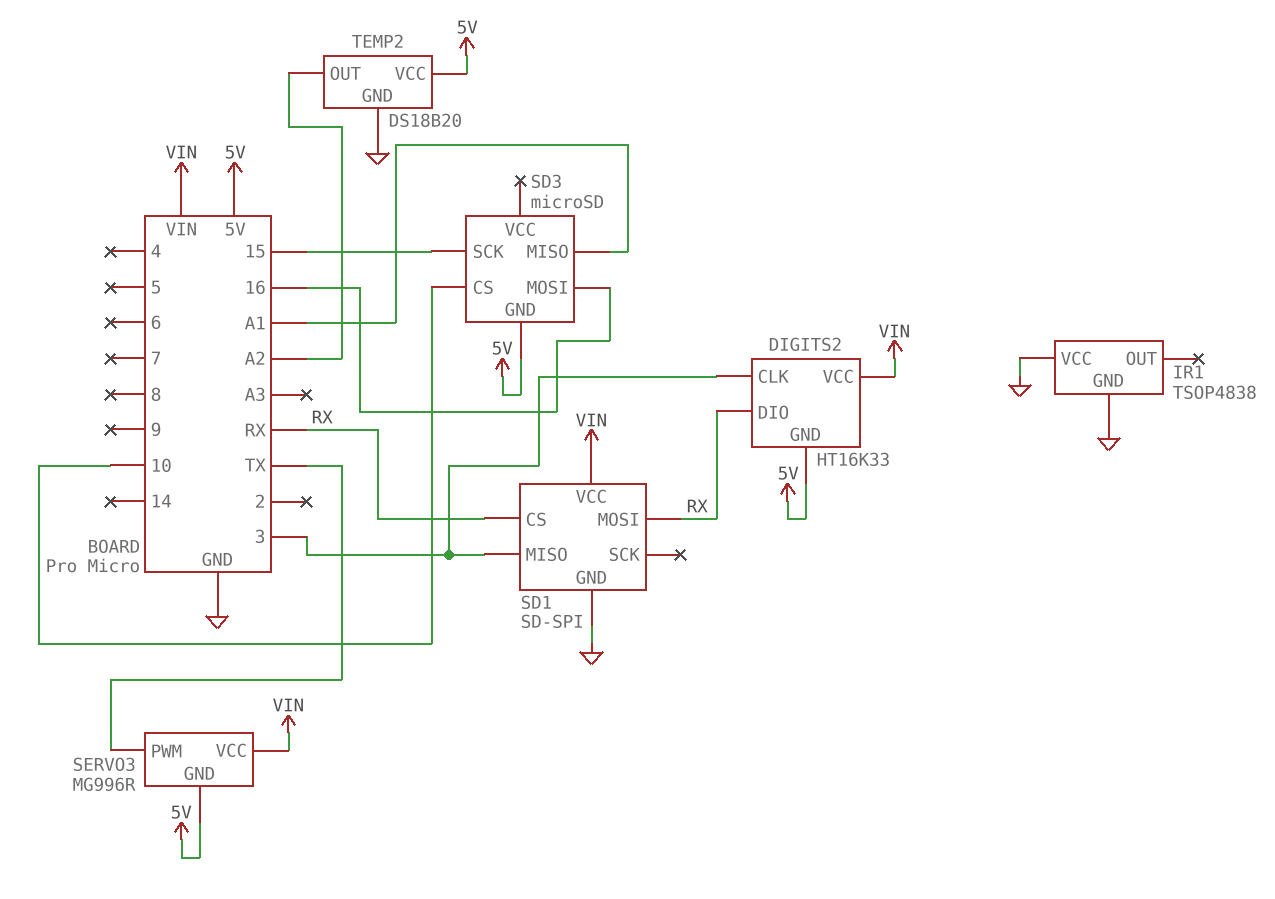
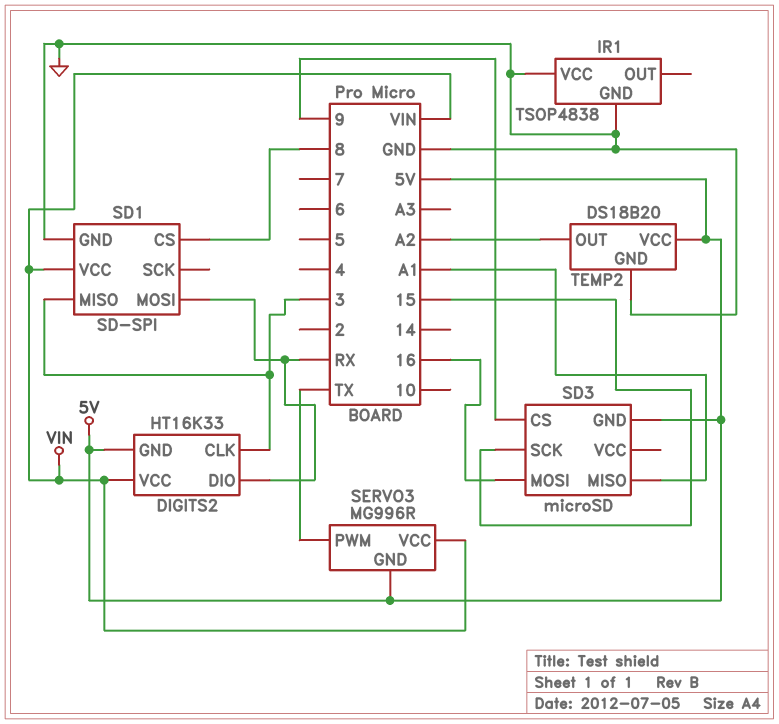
SD1 pin CS: RX -> 8
SD3 pin CS: 10 -> 9

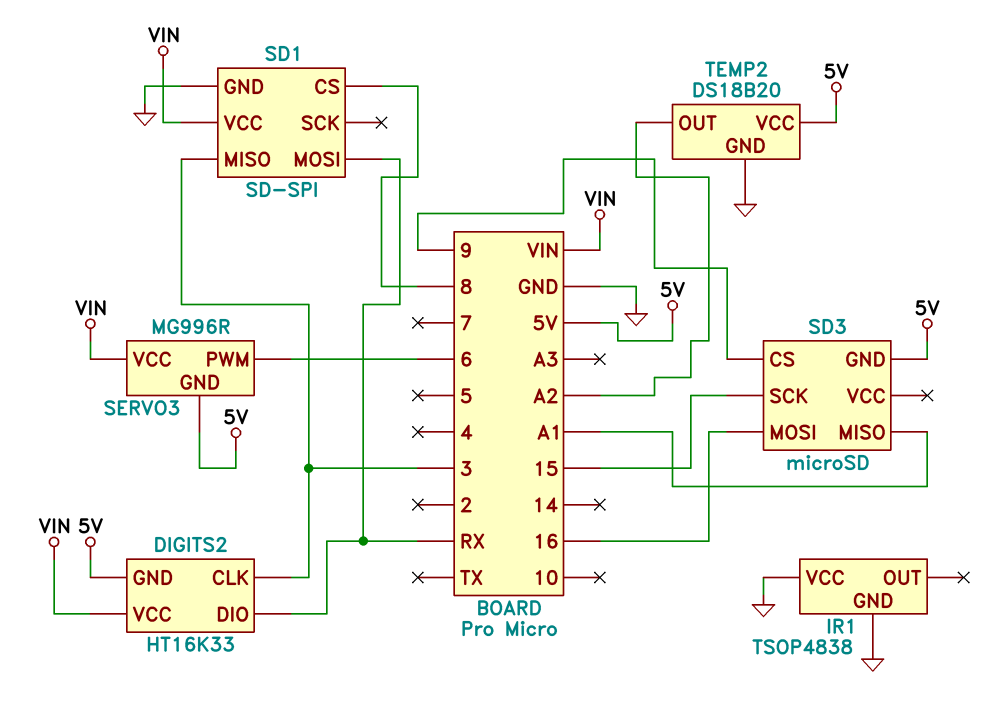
SERVO3 pin PWM: TX -> 6

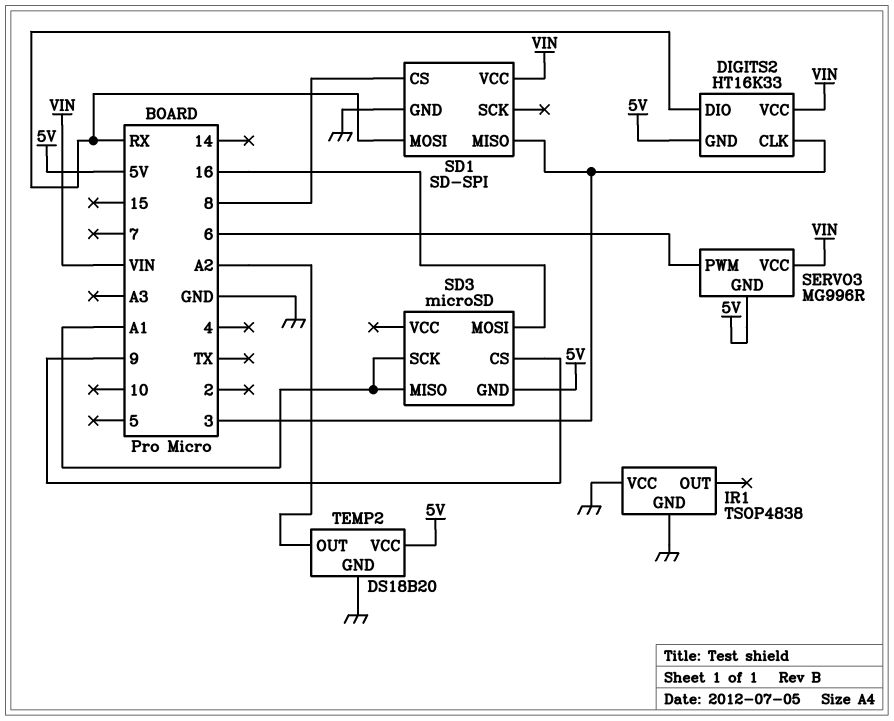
SD3 pin SCK: 15 -> A1

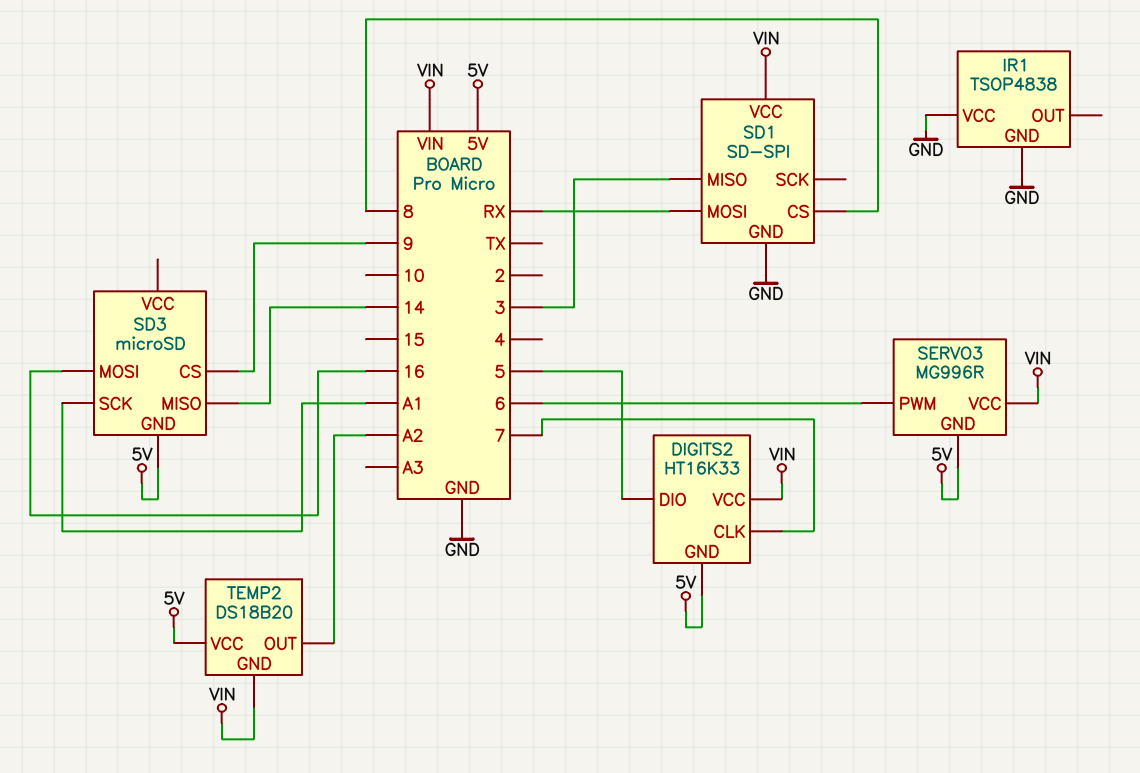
DIGITS2 pin CLK: 3 -> 7
DIGITS2 pin DIO: RX -> 5
SD3 pin MISO: A1 -> 14
TEMP2 pin GND: GND -> VIN

